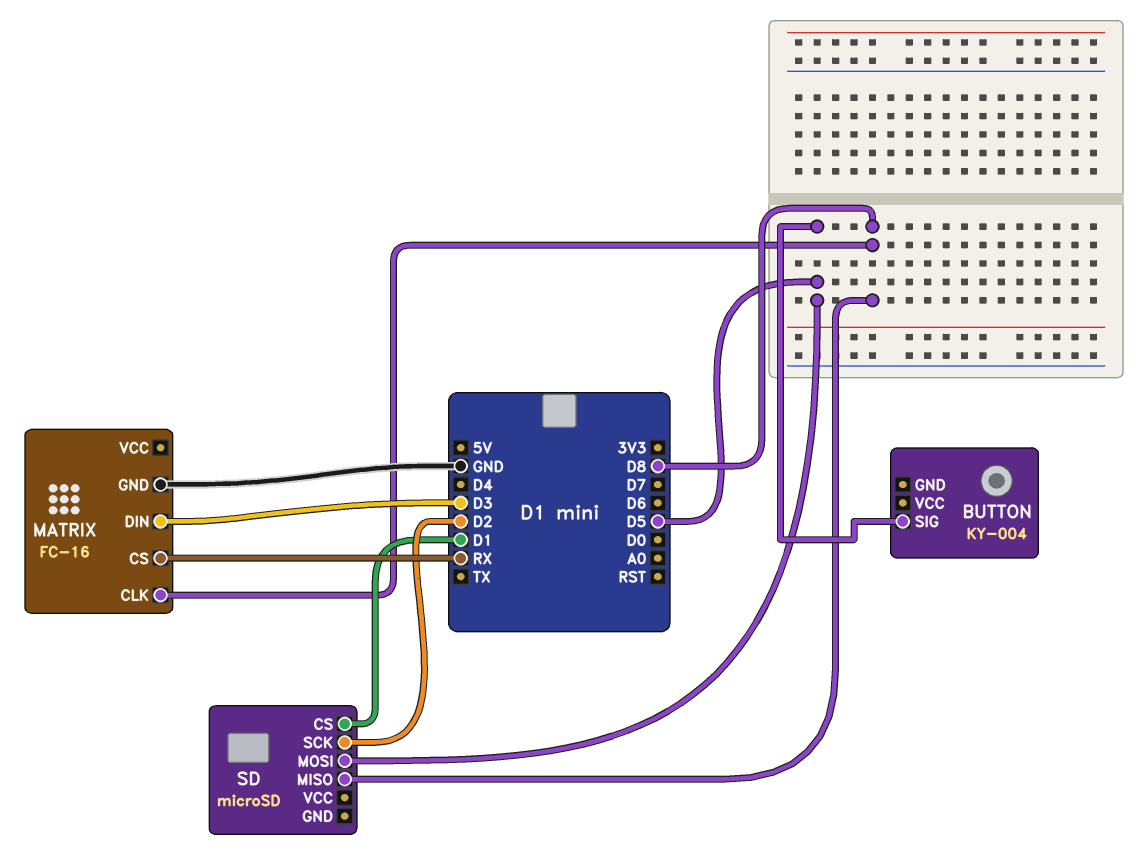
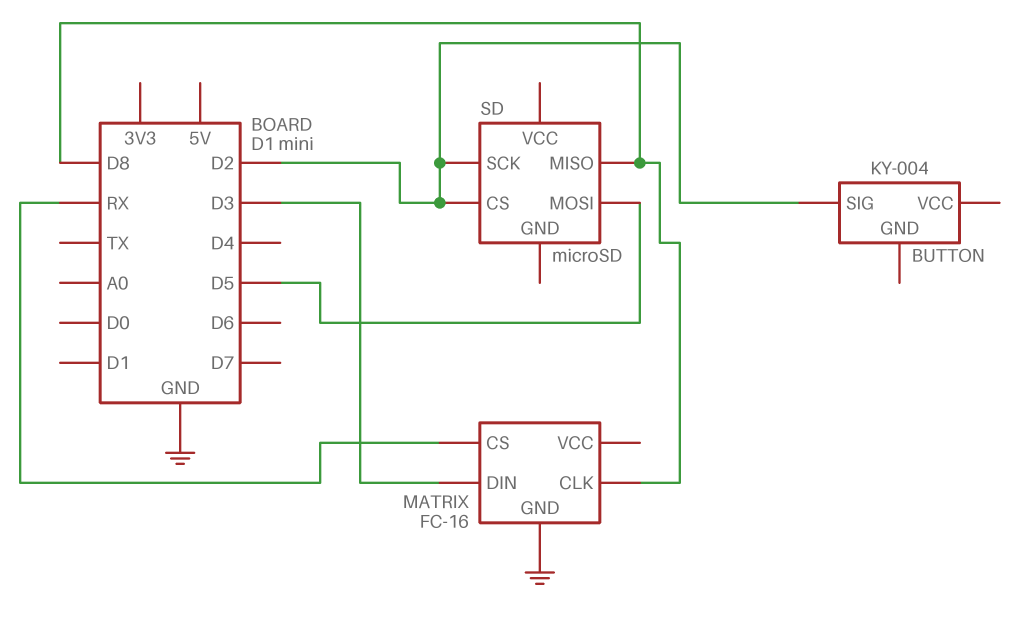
BUTTON pin SIG: D5 -> D2
SD pin CS: D1 -> D2

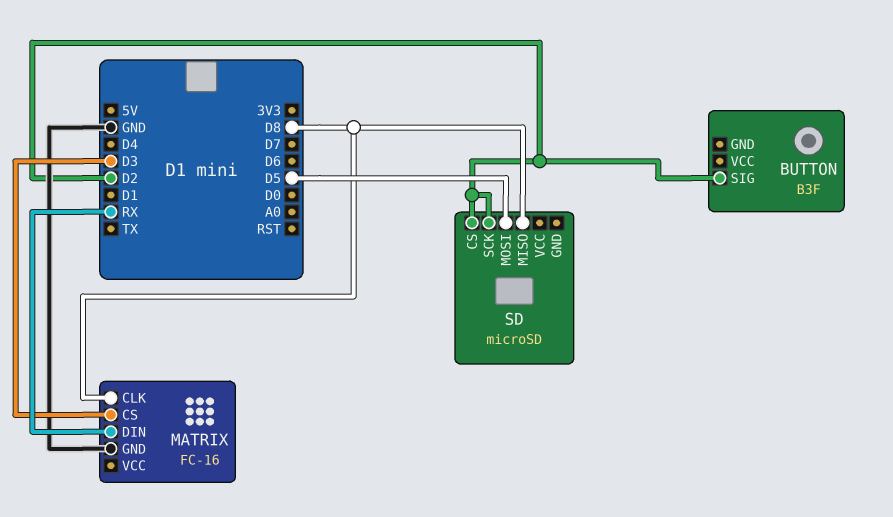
BUTTON: KY-004 -> B3F
MATRIX pin CS: RX -> D3
MATRIX pin DIN: D3 -> RX

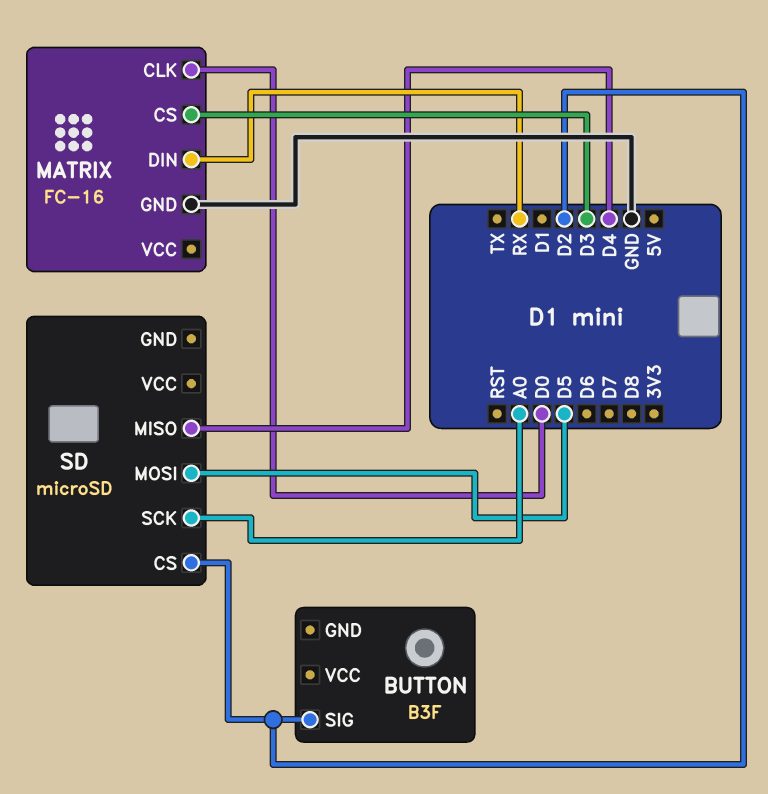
MATRIX pin CLK: D8 -> D0
SD pin MISO: D8 -> D4
SD pin SCK: D2 -> A0

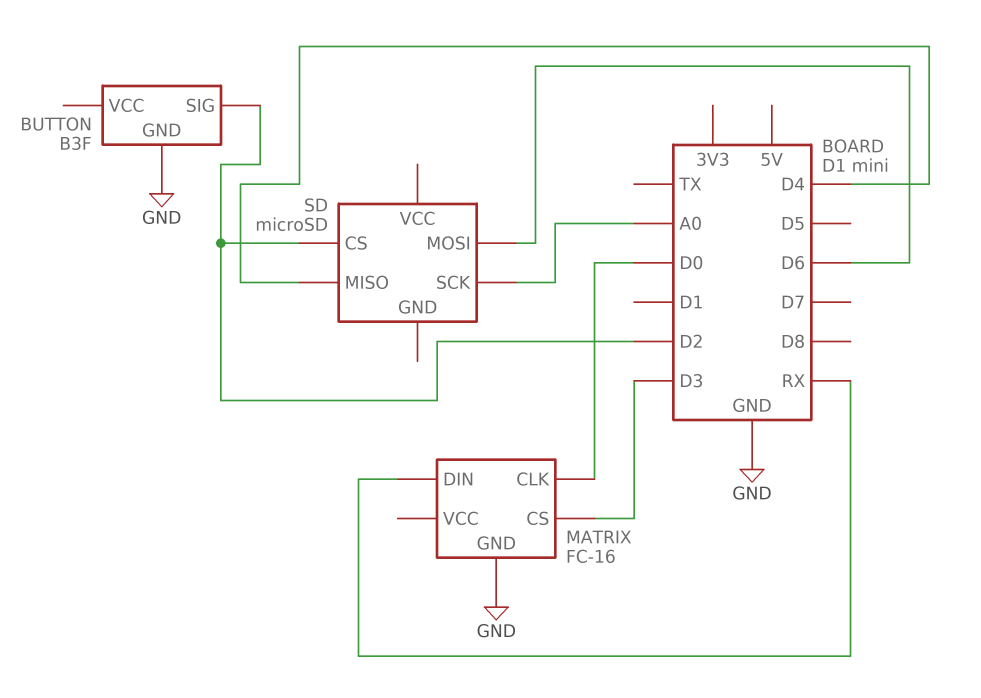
BUTTON pin GND: none -> GND
SD pin MOSI: D5 -> D6

